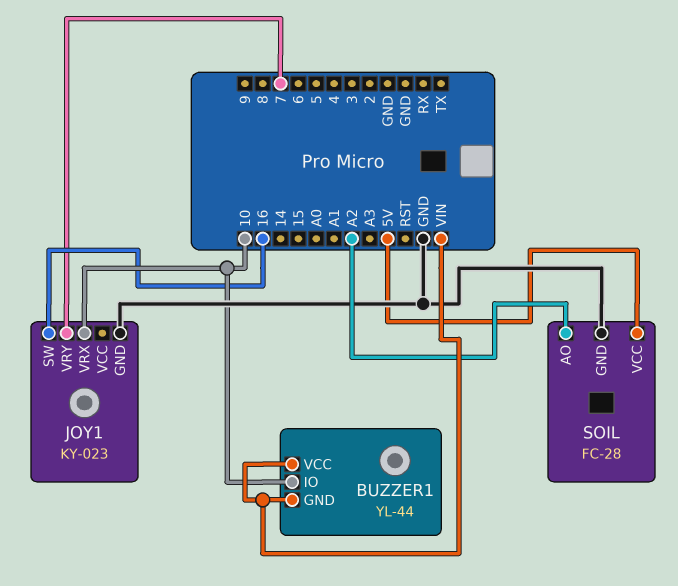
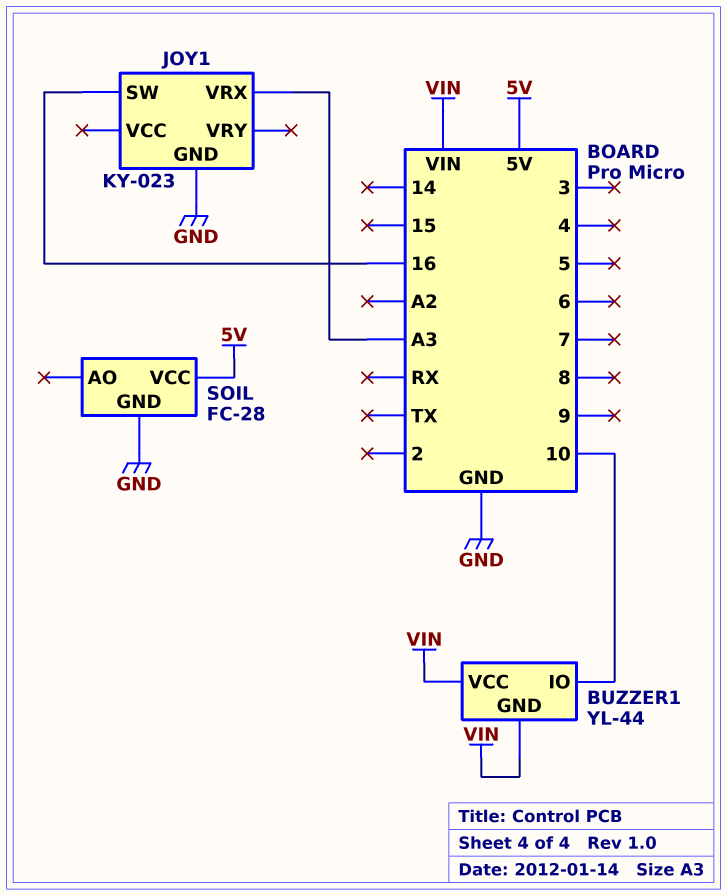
JOY1 pin VRX: 10 -> A3
JOY1 pin VRY: 7 -> none
SOIL pin AO: A2 -> none

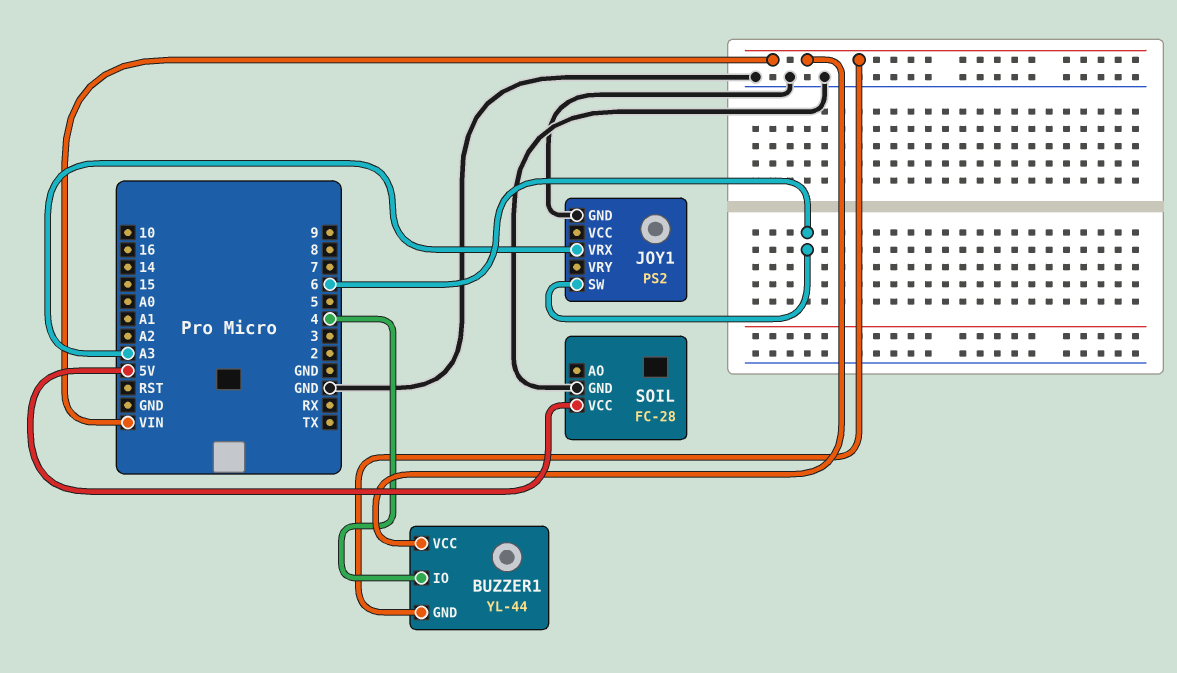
BUZZER1 pin IO: 10 -> 4
JOY1: KY-023 -> PS2
JOY1 pin SW: 16 -> 6

